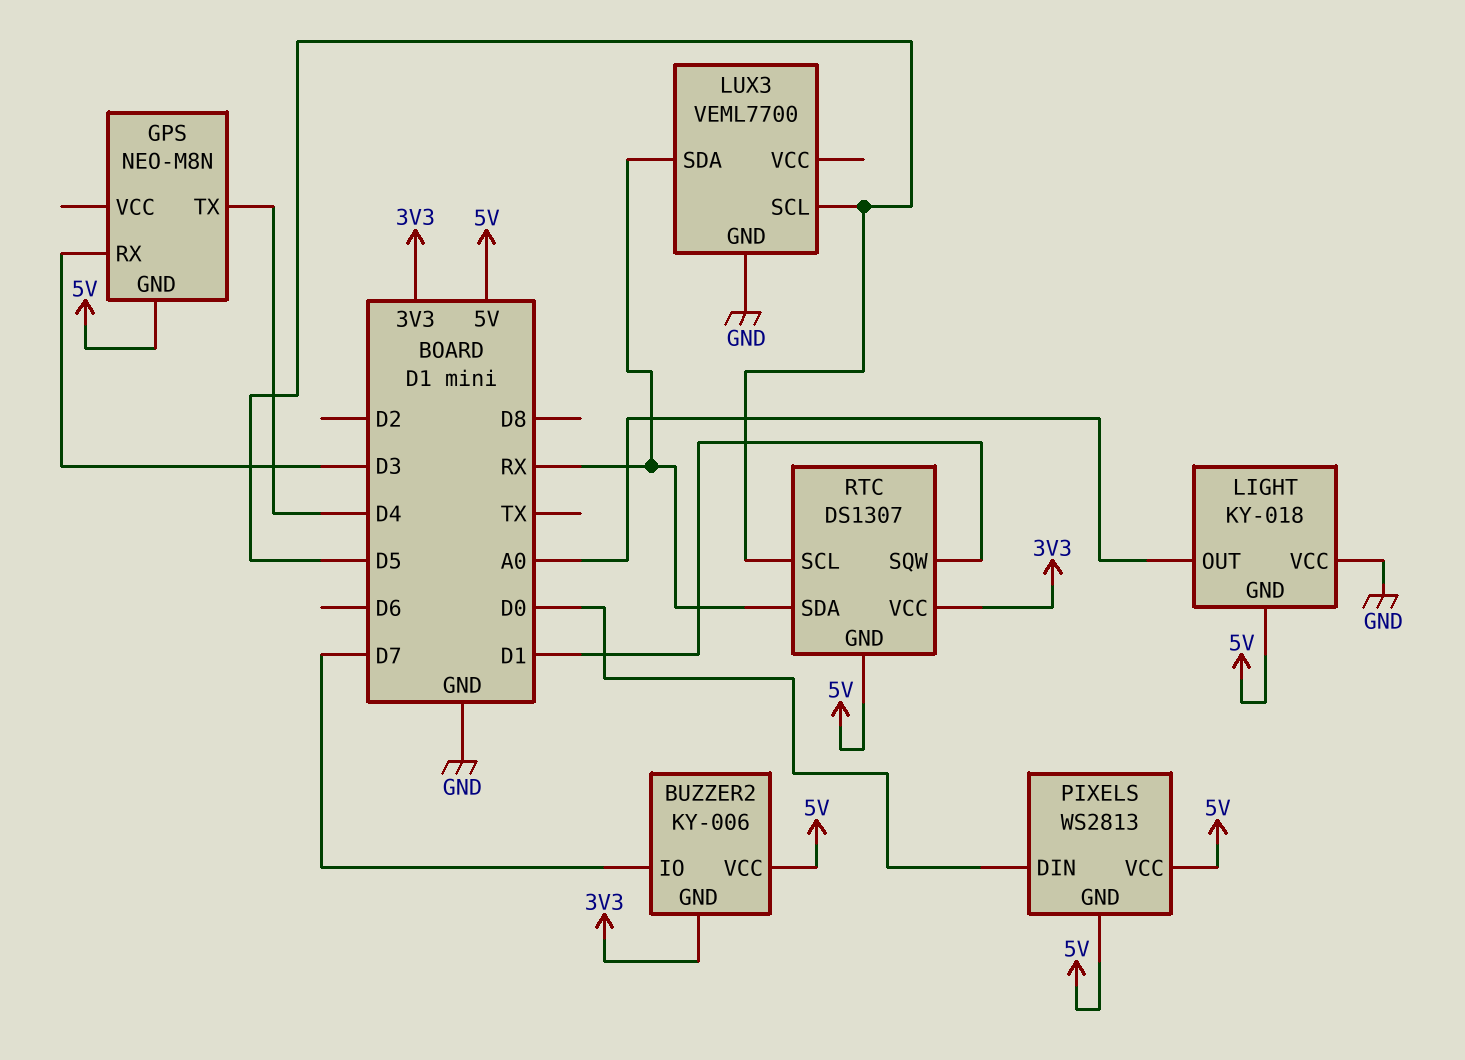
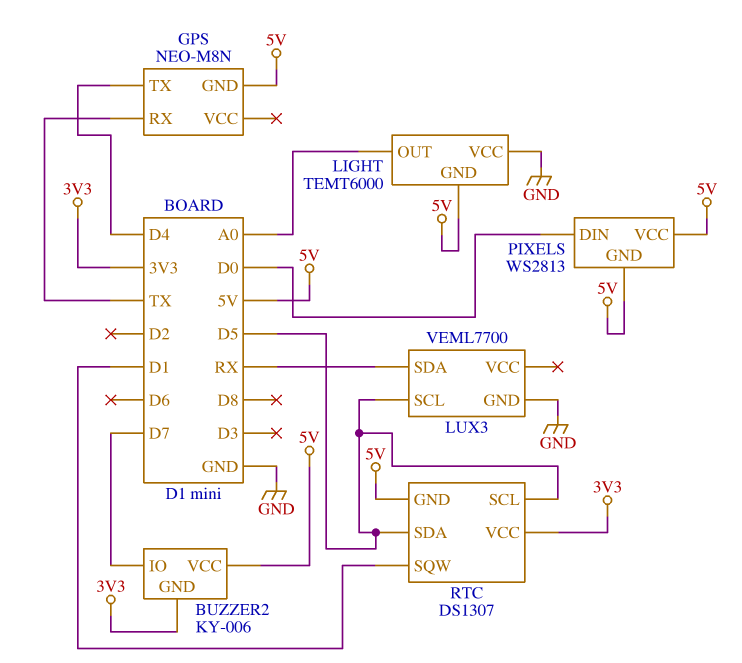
GPS pin RX: D3 -> TX
LIGHT: KY-018 -> TEMT6000
RTC pin SDA: RX -> D5

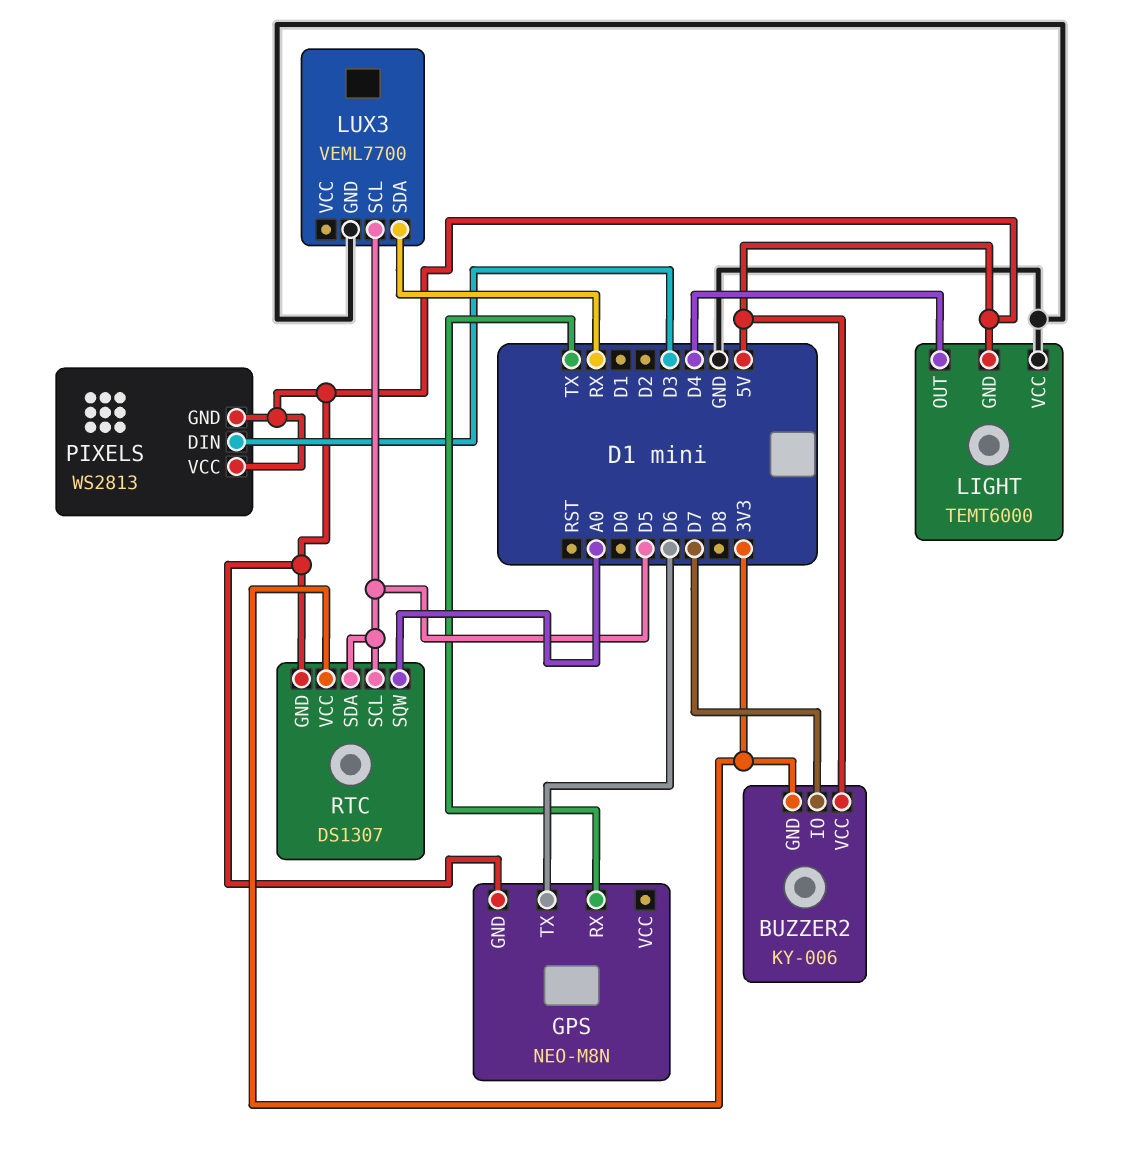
GPS pin TX: D4 -> D6
LIGHT pin OUT: A0 -> D4
PIXELS pin DIN: D0 -> D3
RTC pin SQW: D1 -> A0

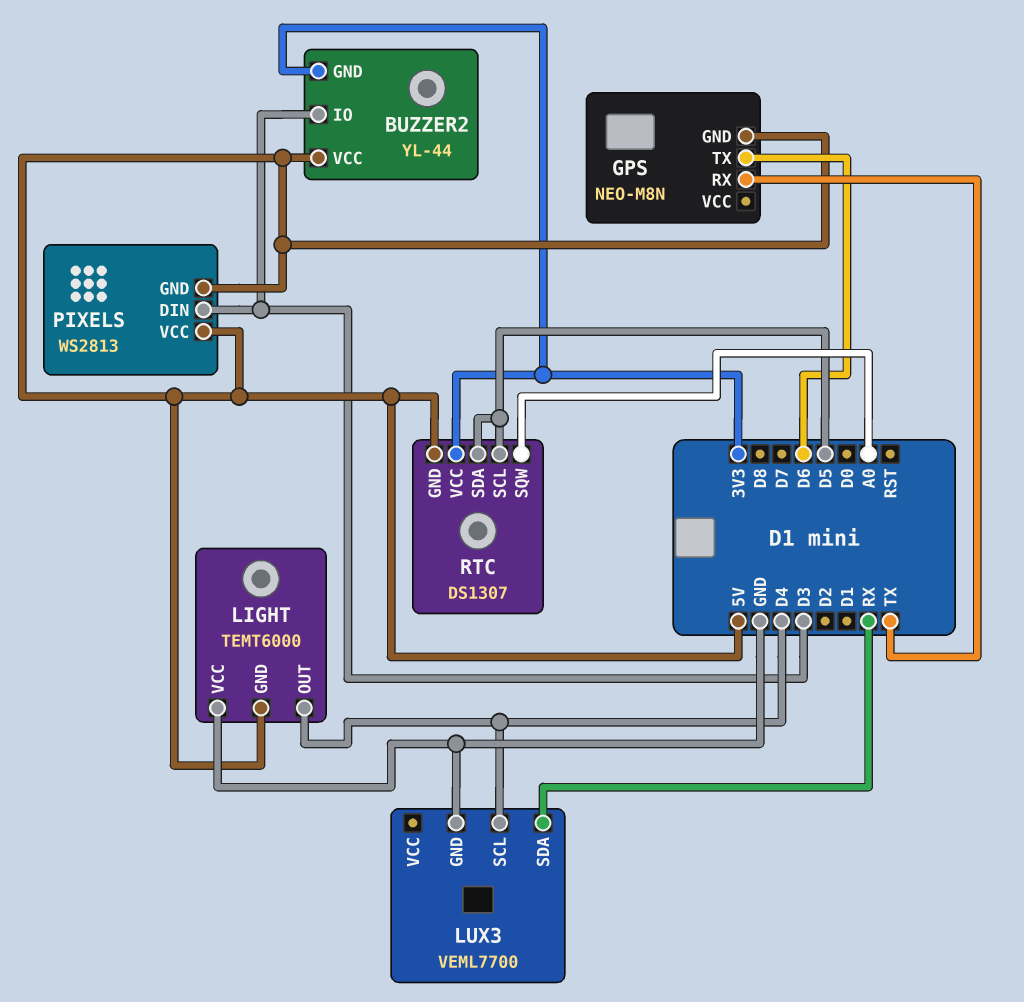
BUZZER2: KY-006 -> YL-44
BUZZER2 pin IO: D7 -> D3
LUX3 pin SCL: D5 -> D4

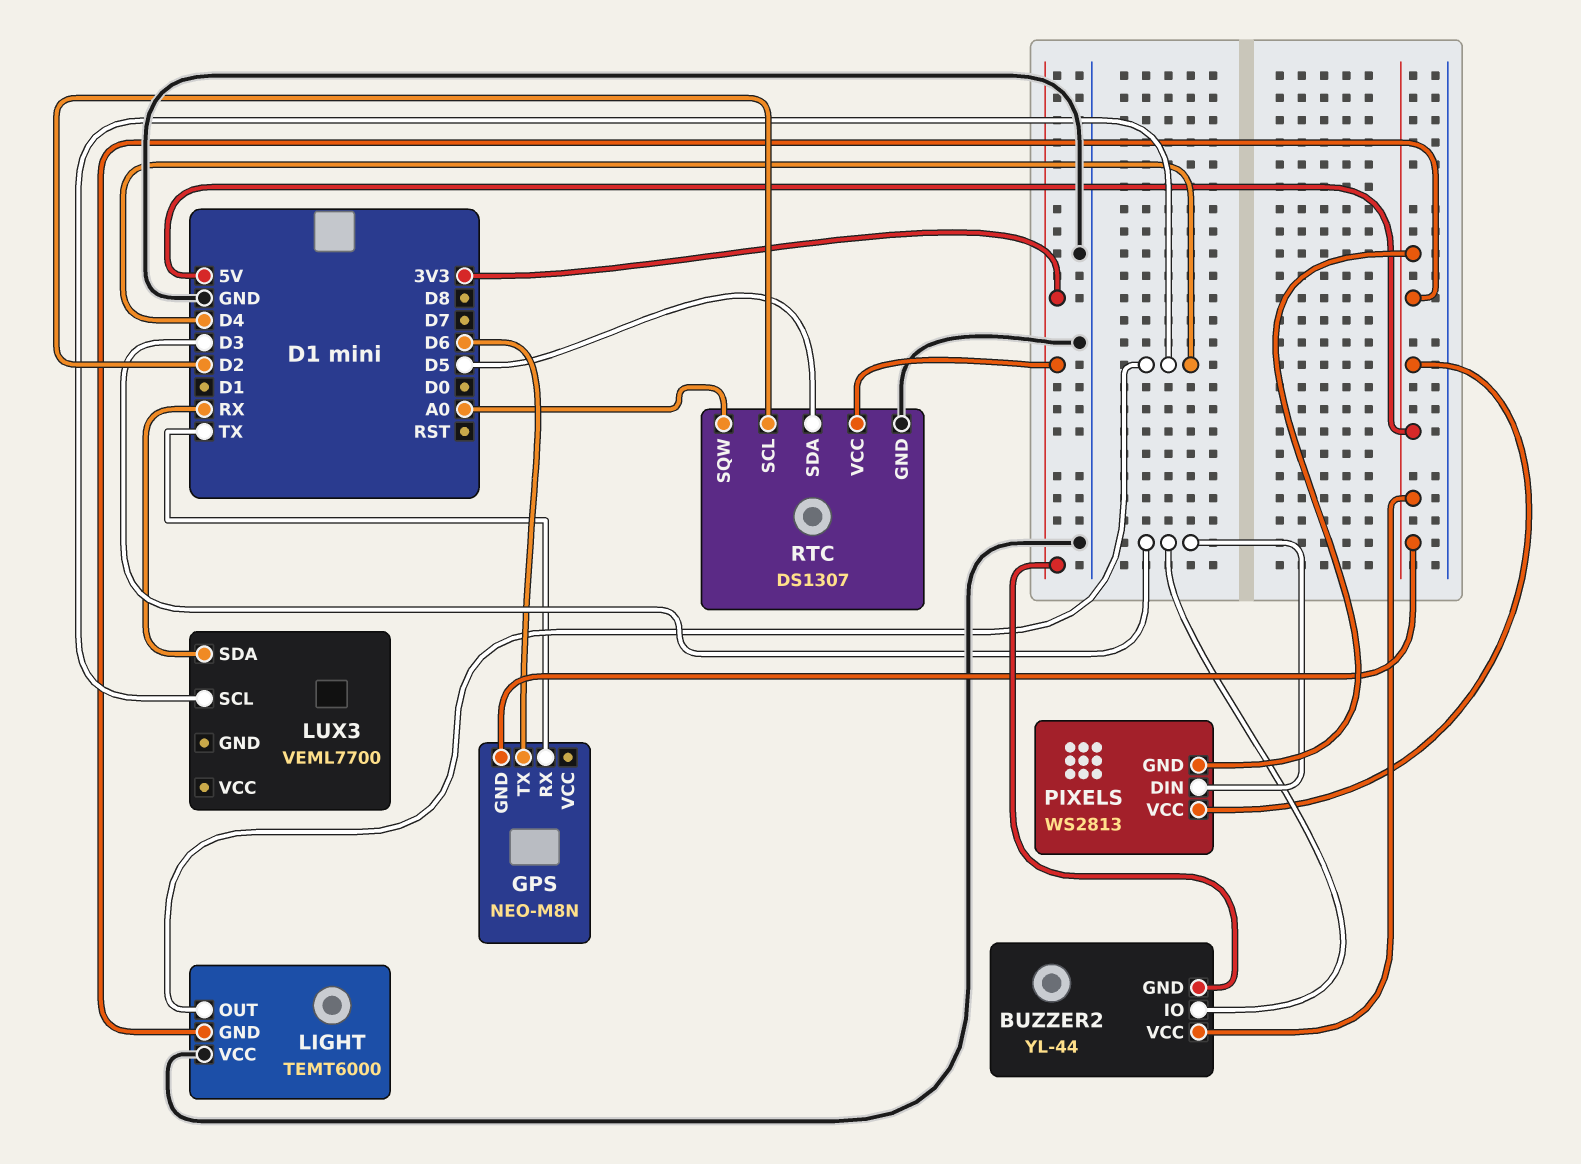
LUX3 pin GND: GND -> none
RTC pin GND: 5V -> GND
RTC pin SCL: D5 -> D2

